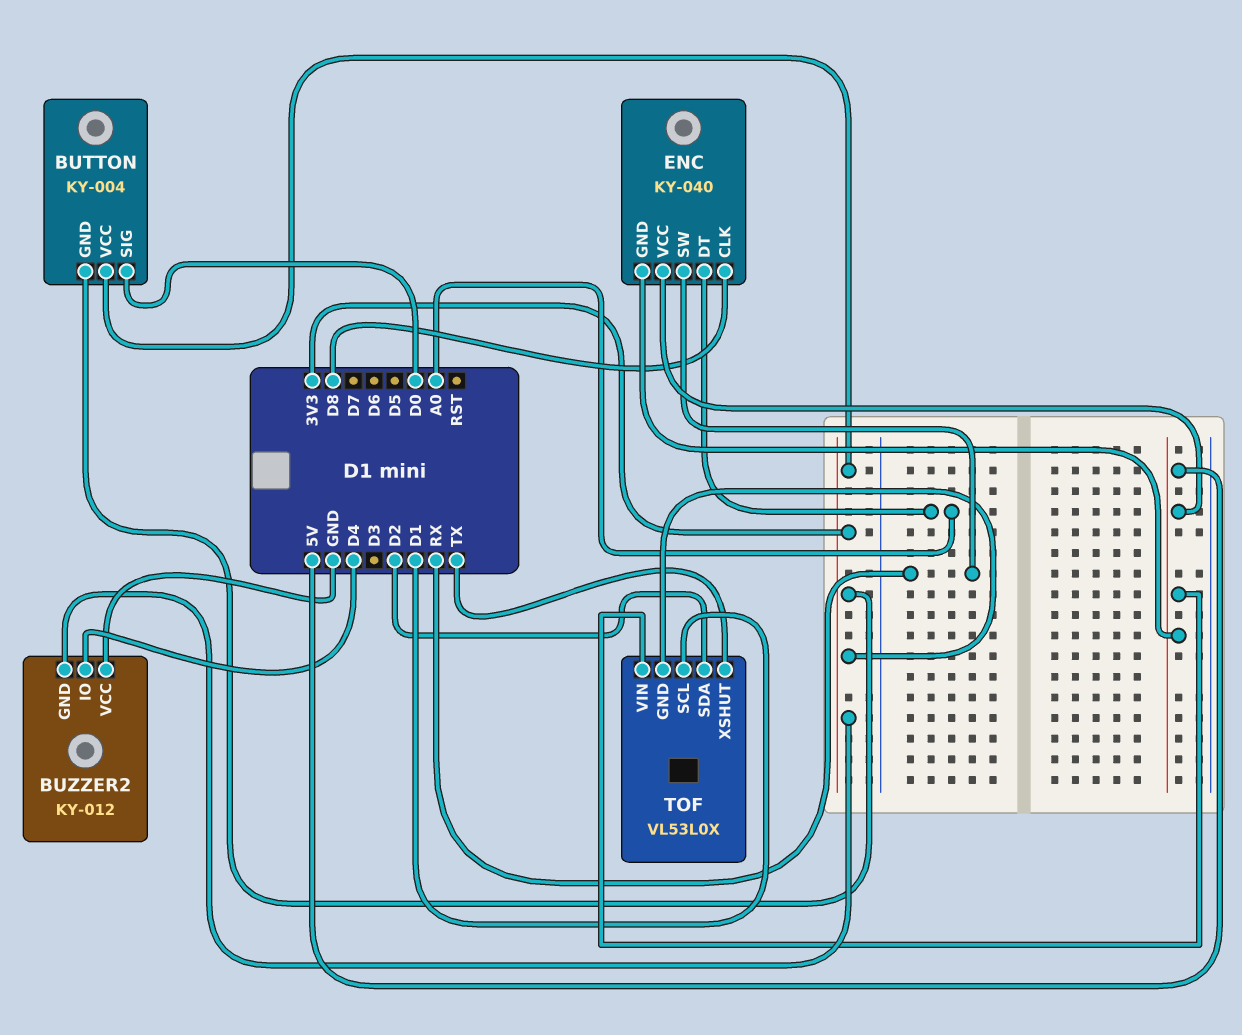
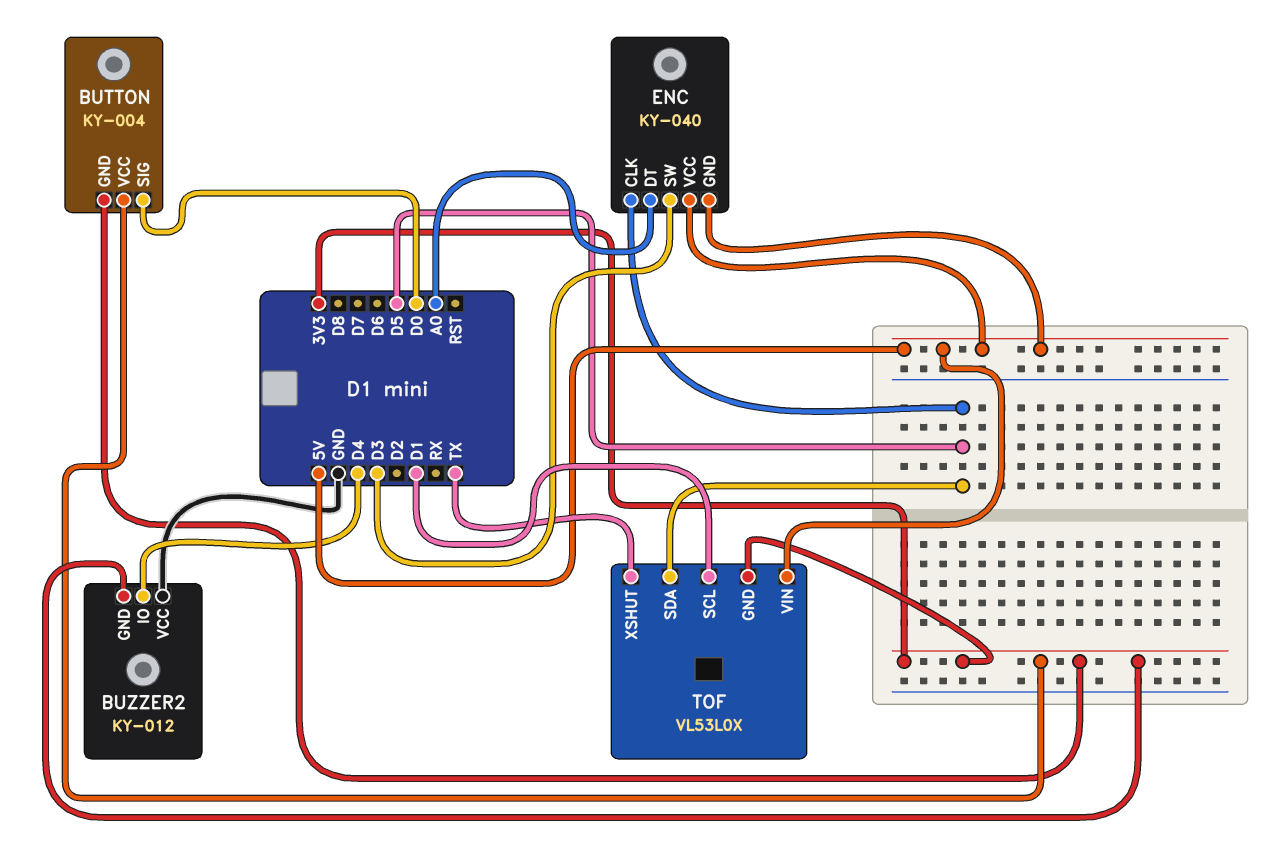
ENC pin CLK: D8 -> D5
ENC pin SW: RX -> D3
TOF pin SDA: D2 -> D5

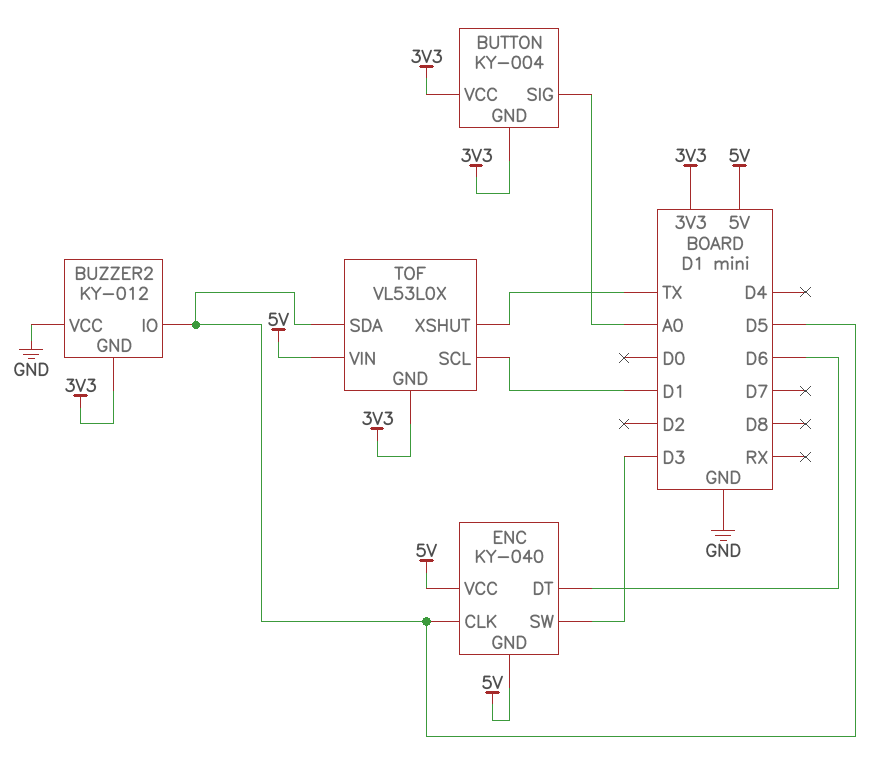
BUTTON pin SIG: D0 -> A0
BUZZER2 pin IO: D4 -> D5
ENC pin DT: A0 -> D6

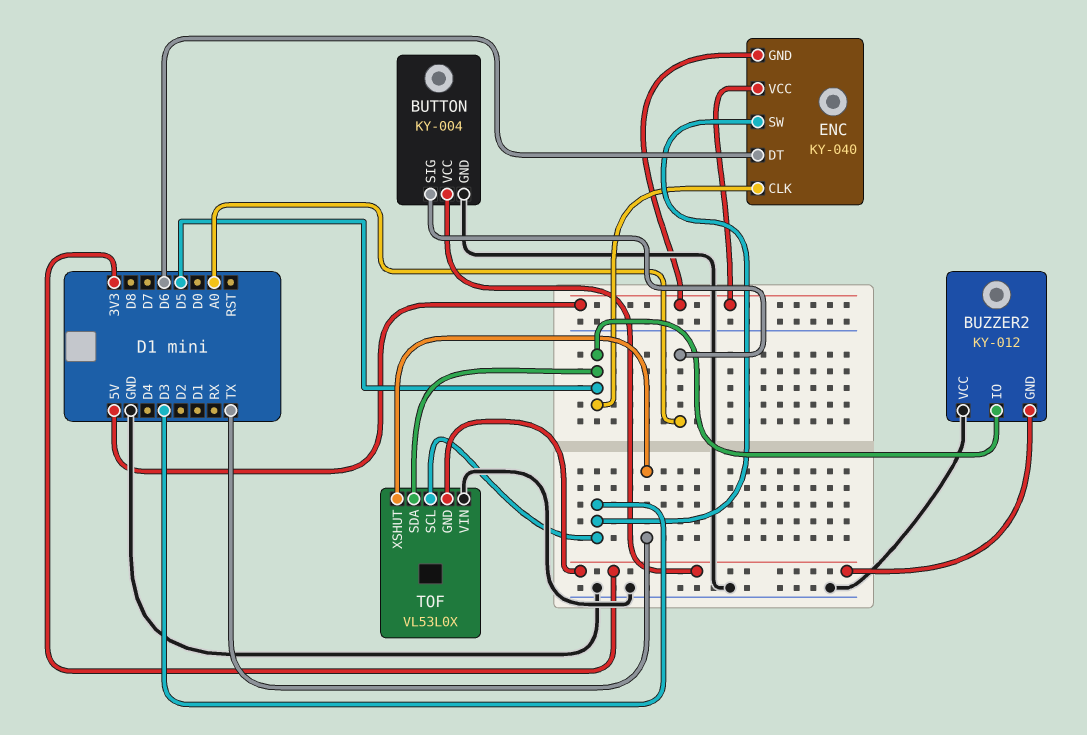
BUTTON pin GND: 3V3 -> GND
TOF pin SCL: D1 -> D3
TOF pin VIN: 5V -> GND

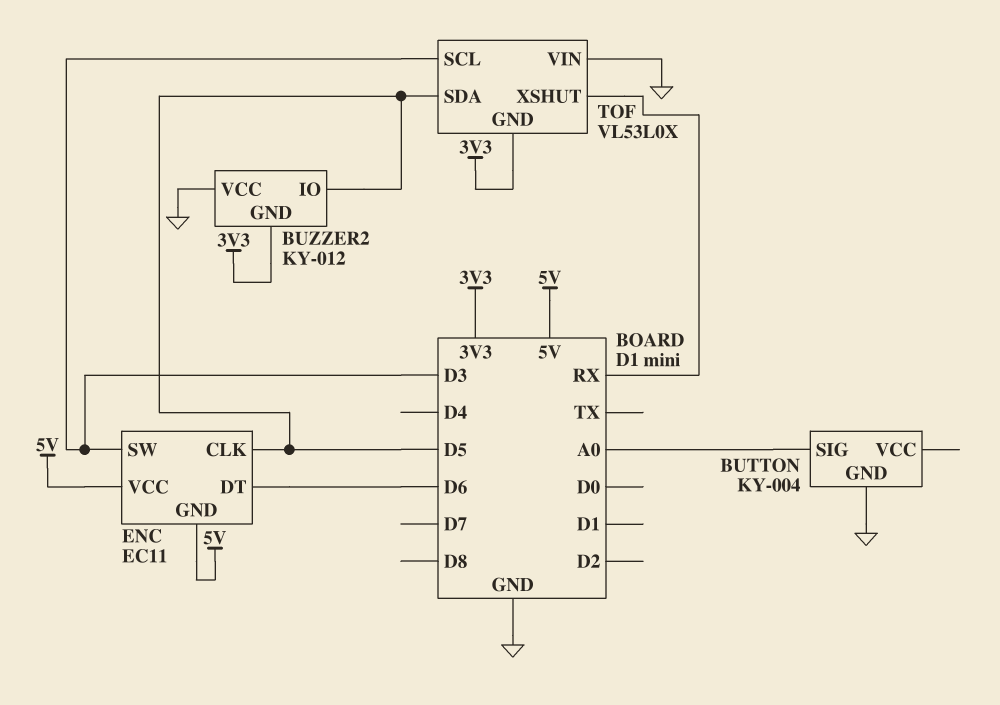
BUTTON pin VCC: 3V3 -> none
ENC: KY-040 -> EC11
TOF pin XSHUT: TX -> RX

